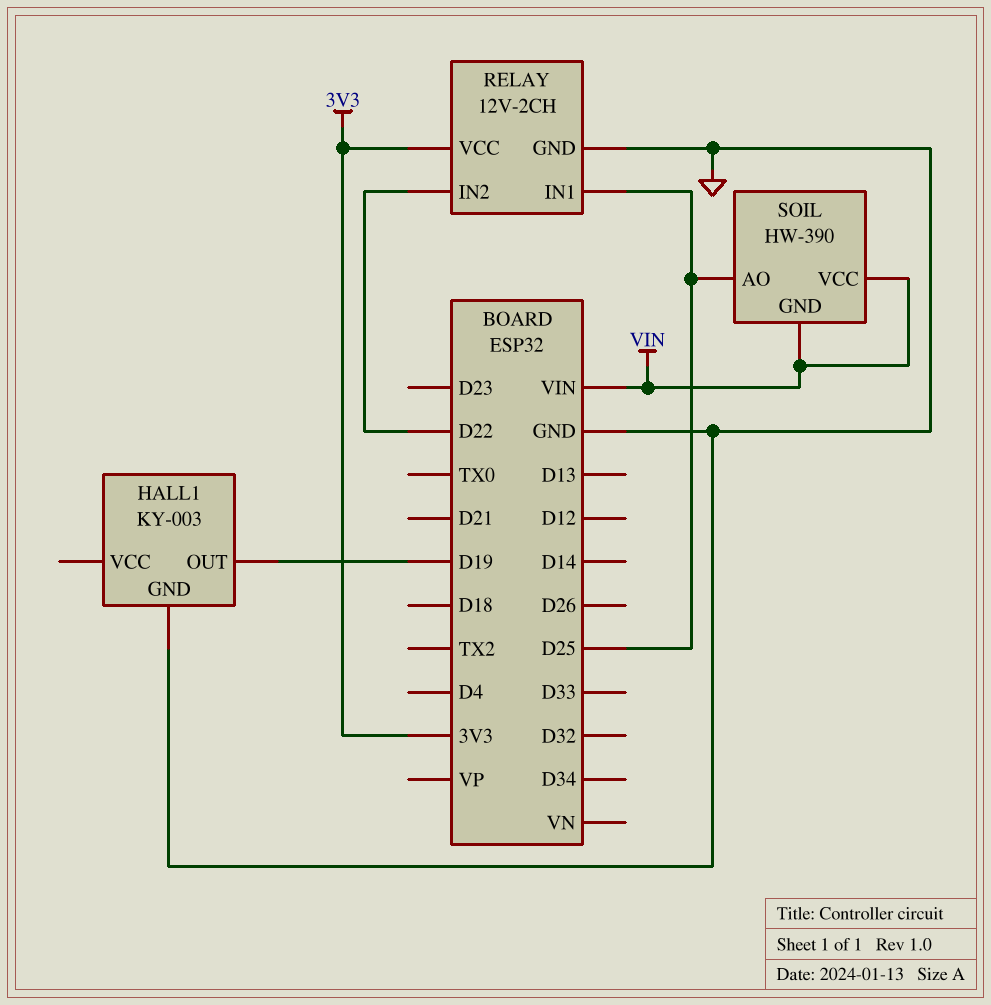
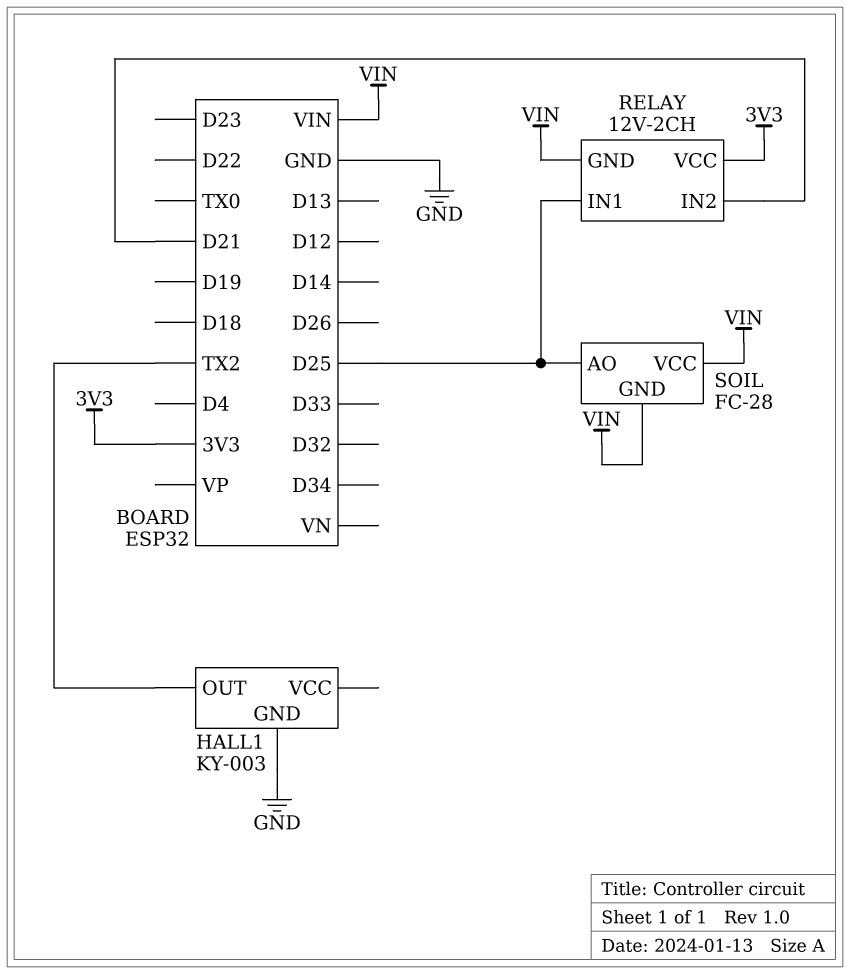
HALL1 pin OUT: D19 -> TX2
RELAY pin GND: GND -> VIN
RELAY pin IN2: D22 -> D21
SOIL: HW-390 -> FC-28

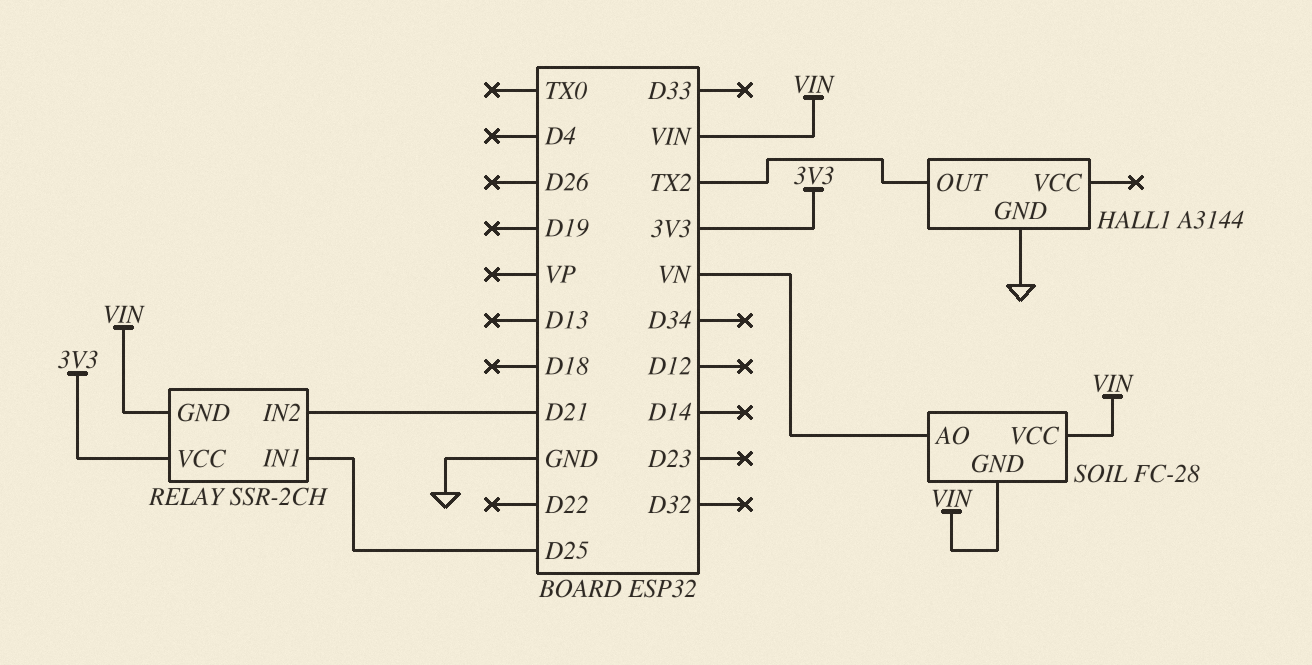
HALL1: KY-003 -> A3144
RELAY: 12V-2CH -> SSR-2CH
SOIL pin AO: D25 -> VN

